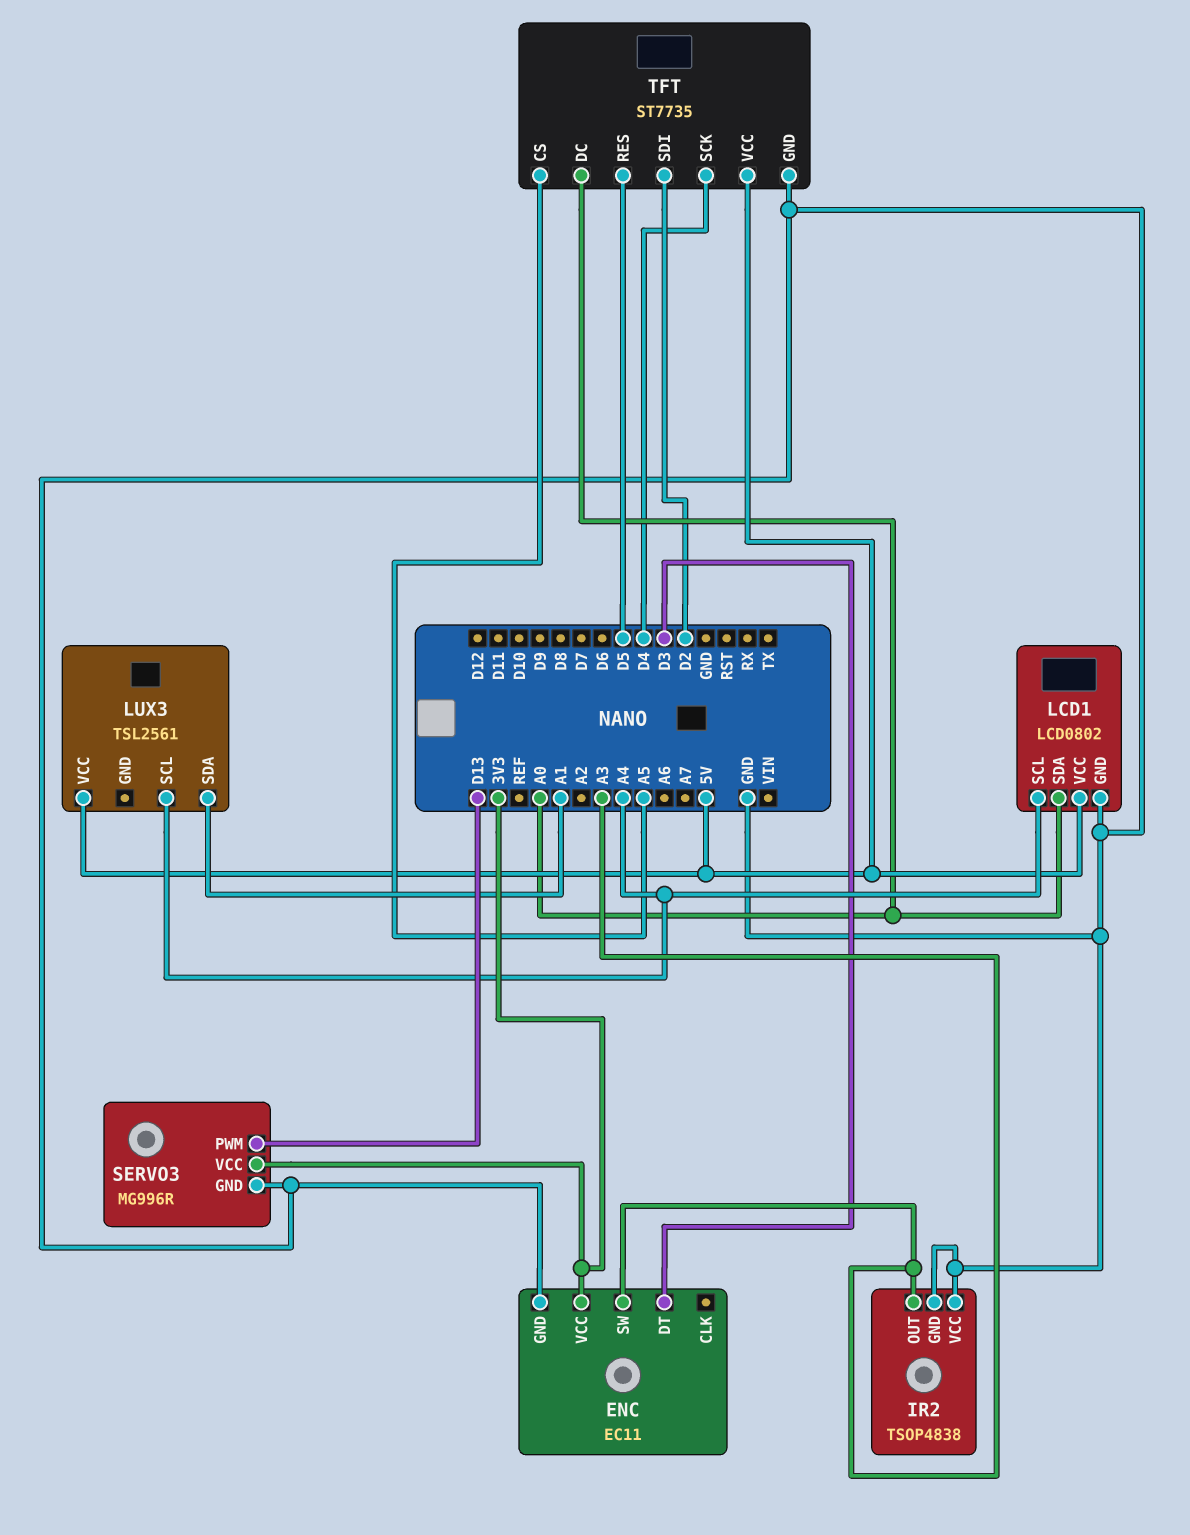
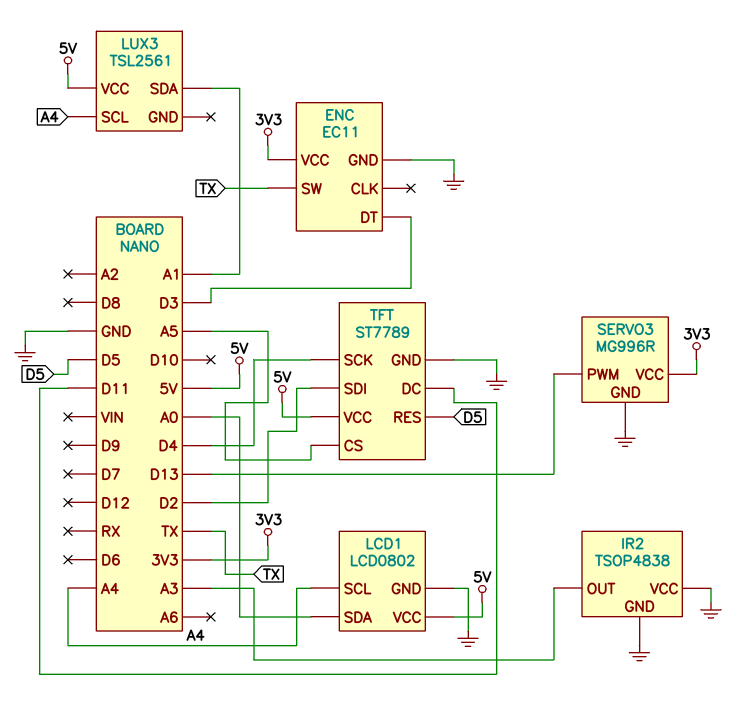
ENC pin SW: A3 -> TX
TFT: ST7735 -> ST7789
TFT pin DC: A0 -> D11

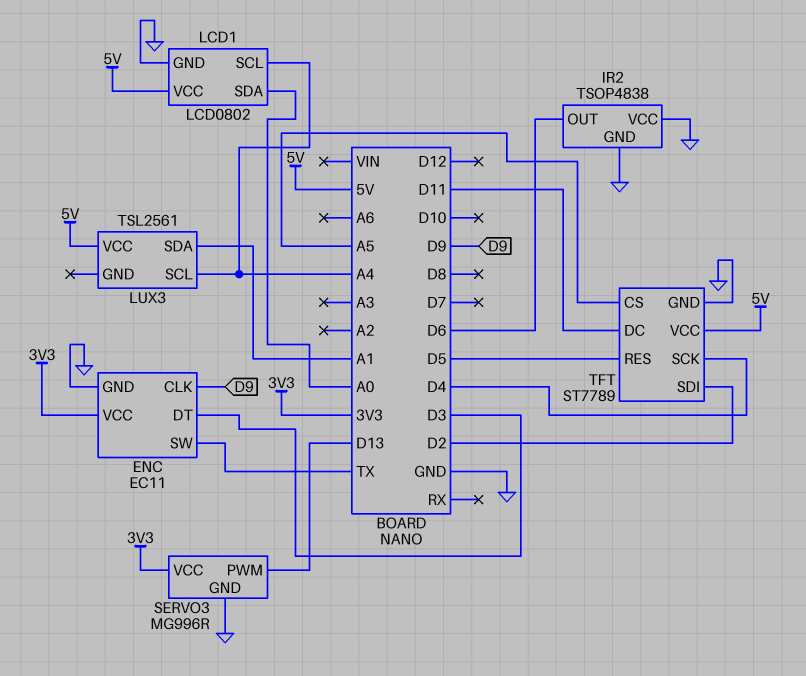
ENC pin CLK: none -> D9
IR2 pin OUT: A3 -> D6

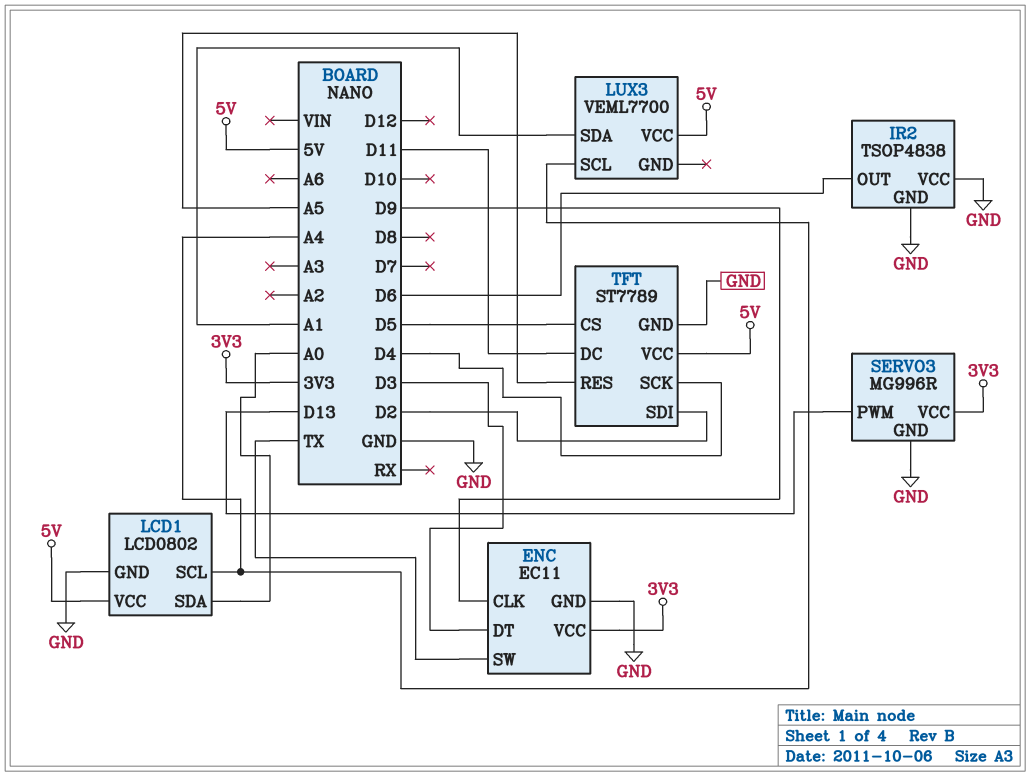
LUX3: TSL2561 -> VEML7700
TFT pin CS: A5 -> D5
TFT pin RES: D5 -> A5

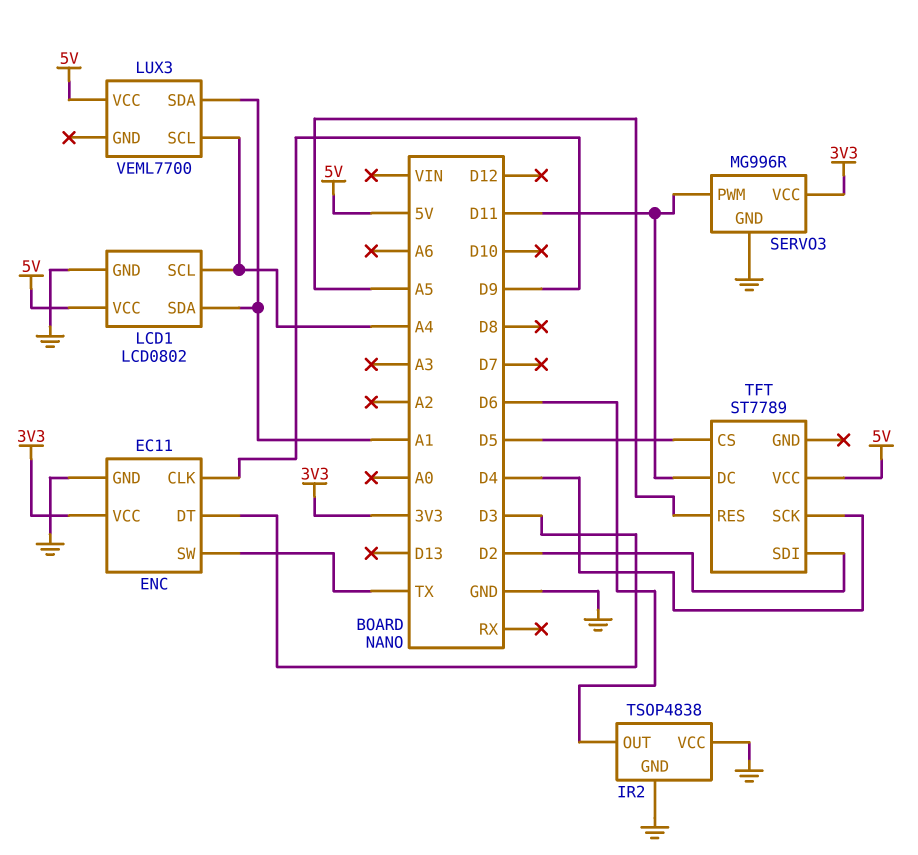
LCD1 pin SDA: A0 -> A1
SERVO3 pin PWM: D13 -> D11
TFT pin GND: GND -> none

